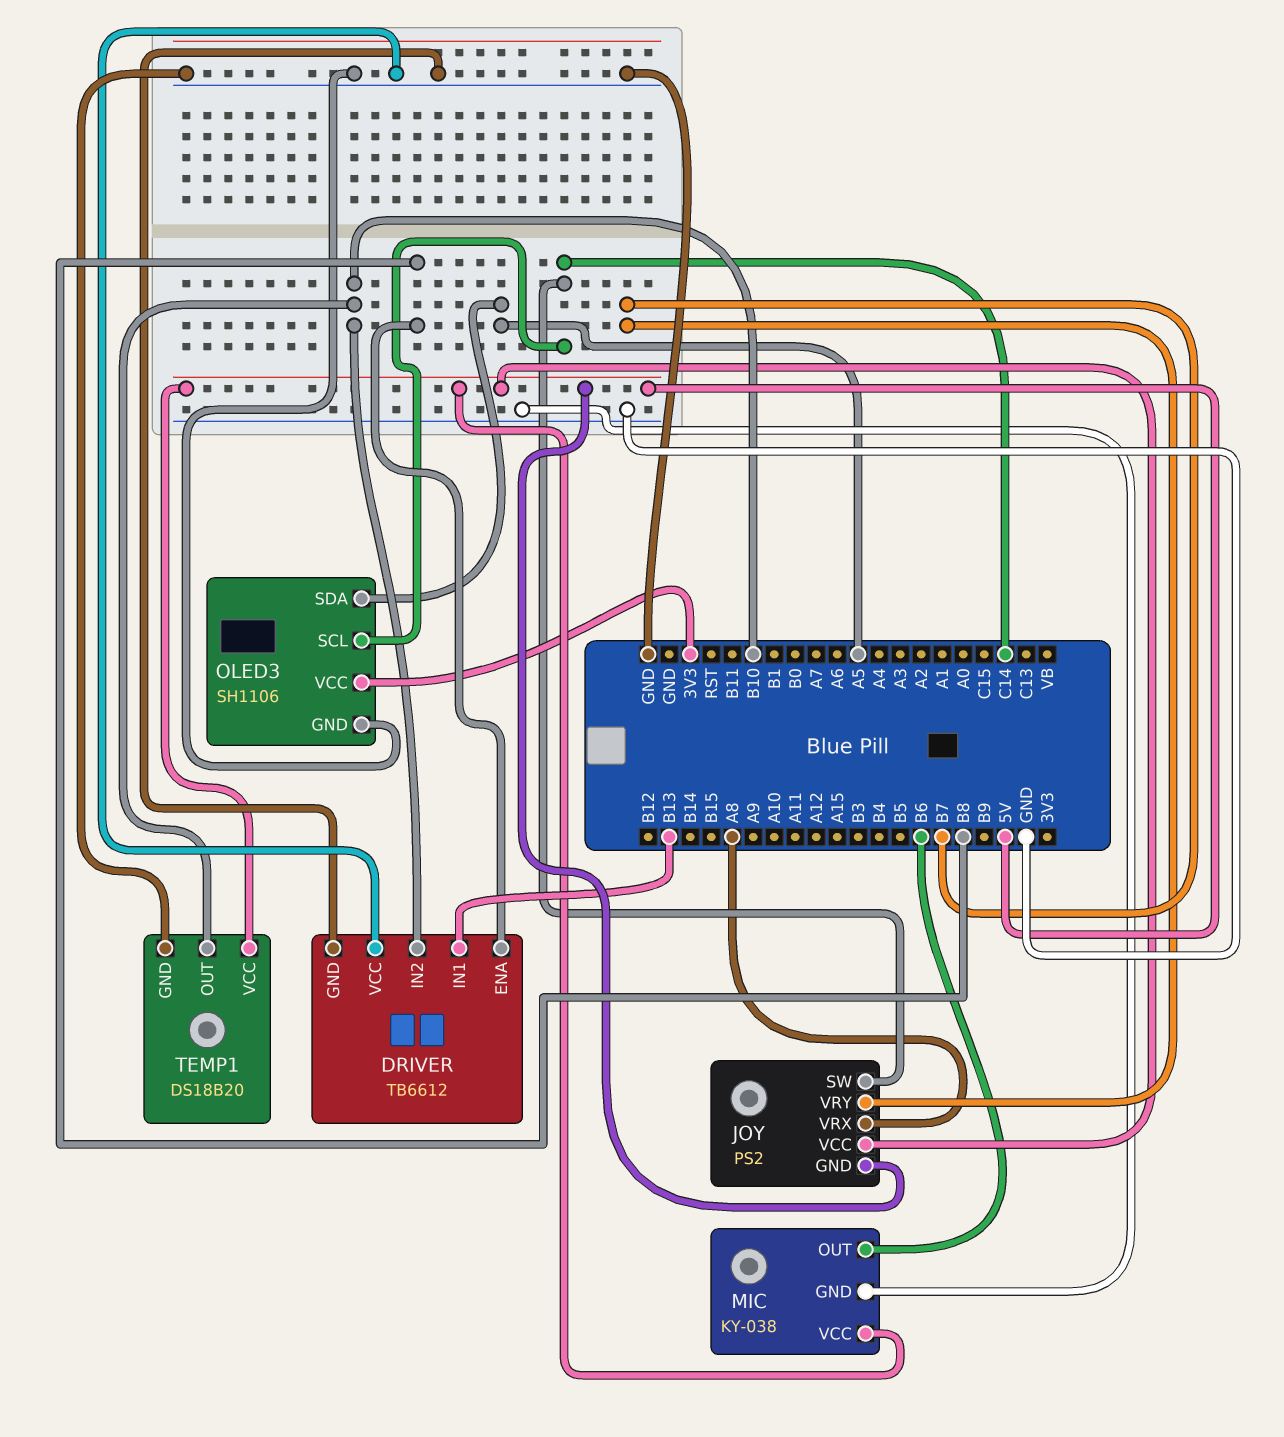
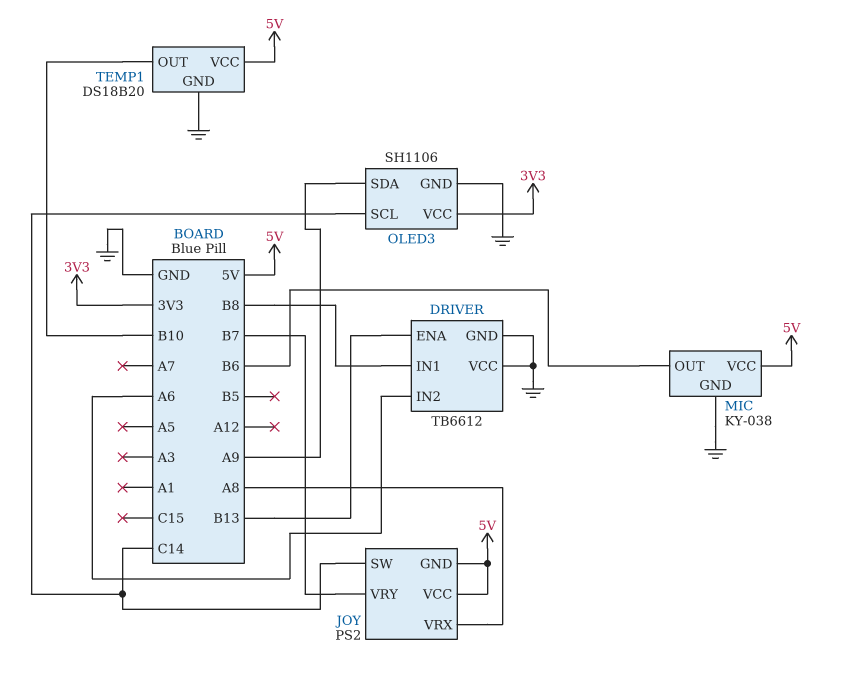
DRIVER pin ENA: B8 -> B13
DRIVER pin IN1: B13 -> B8
DRIVER pin IN2: B10 -> A6
OLED3 pin SDA: A5 -> A9

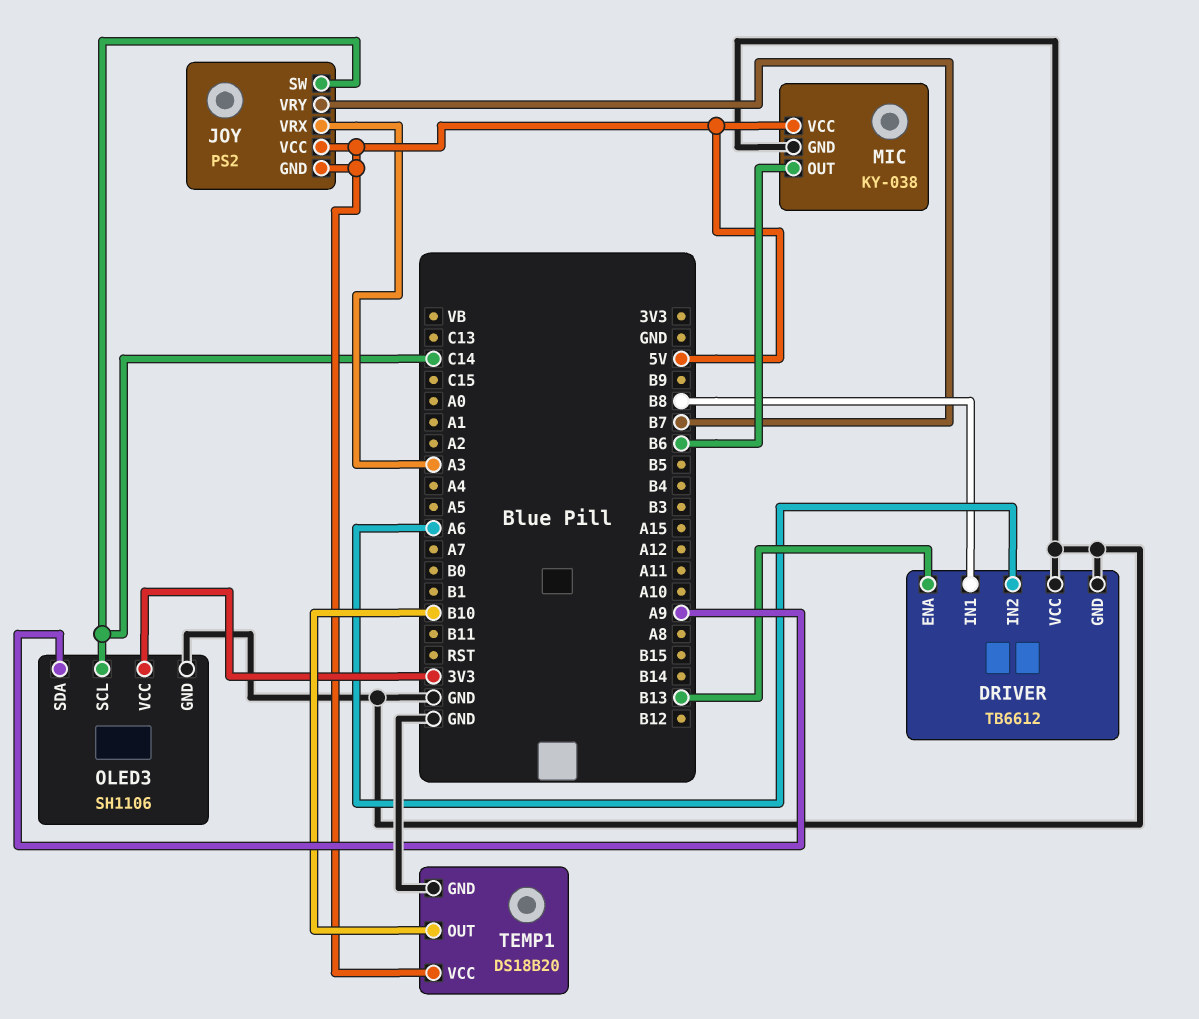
JOY pin VRX: A8 -> A3

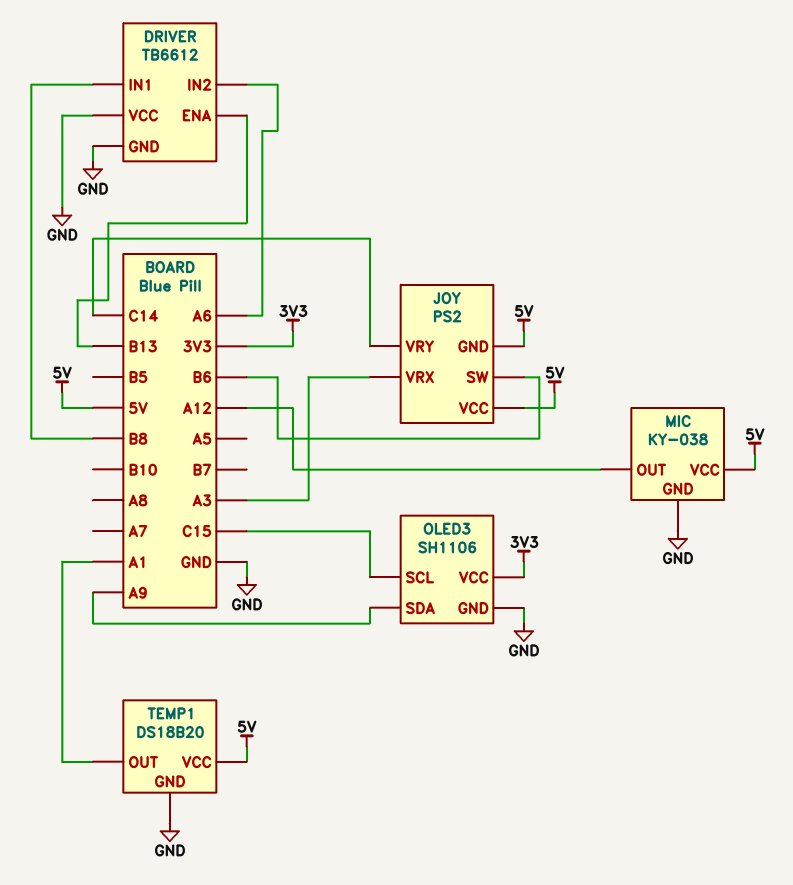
JOY pin SW: C14 -> B6
JOY pin VRY: B7 -> C14
MIC pin OUT: B6 -> A12
OLED3 pin SCL: C14 -> C15
TEMP1 pin OUT: B10 -> A1

